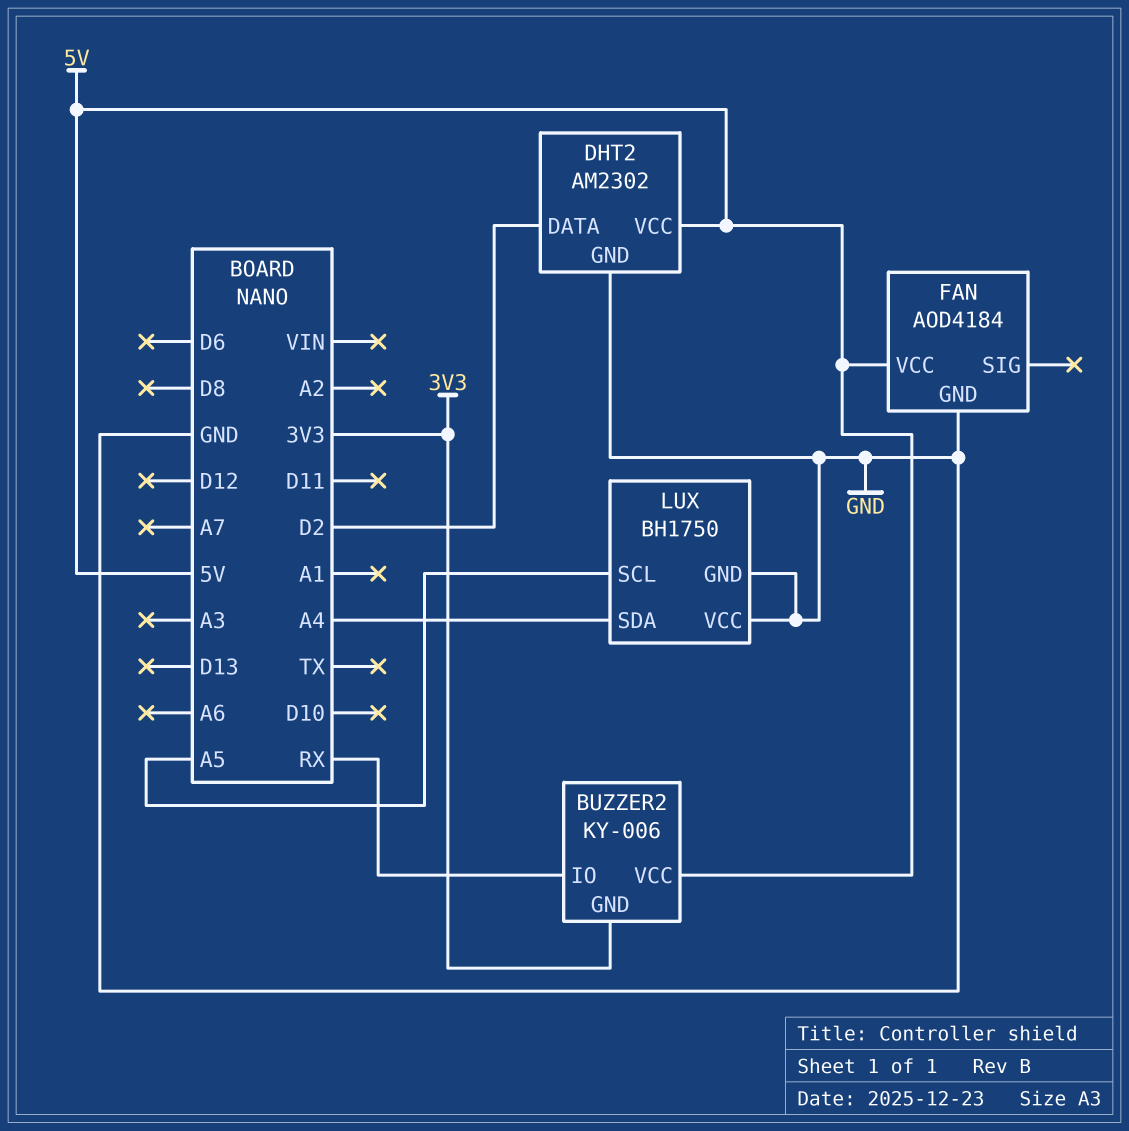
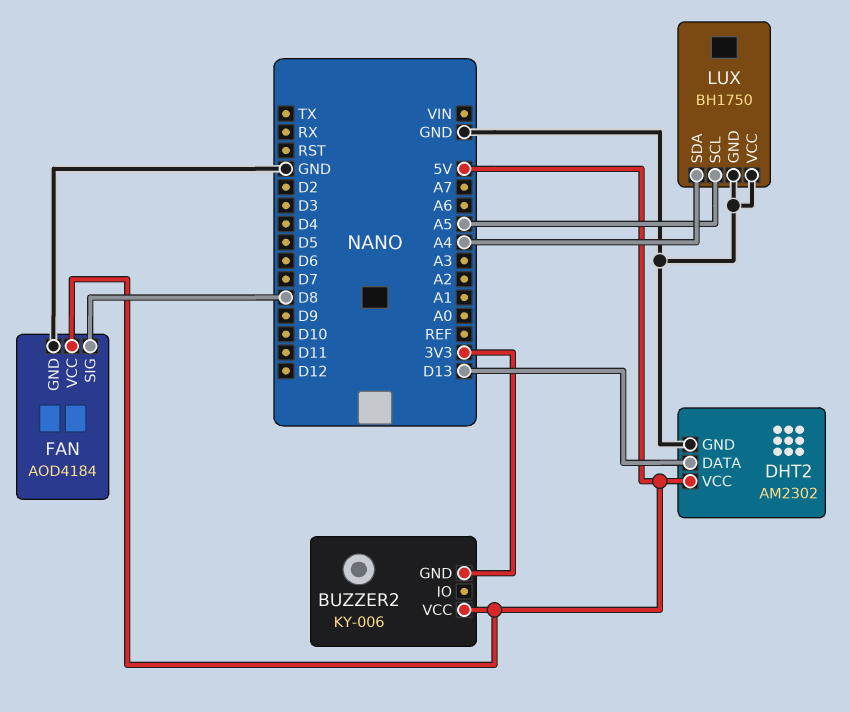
BUZZER2 pin IO: RX -> none
DHT2 pin DATA: D2 -> D13
FAN pin SIG: none -> D8

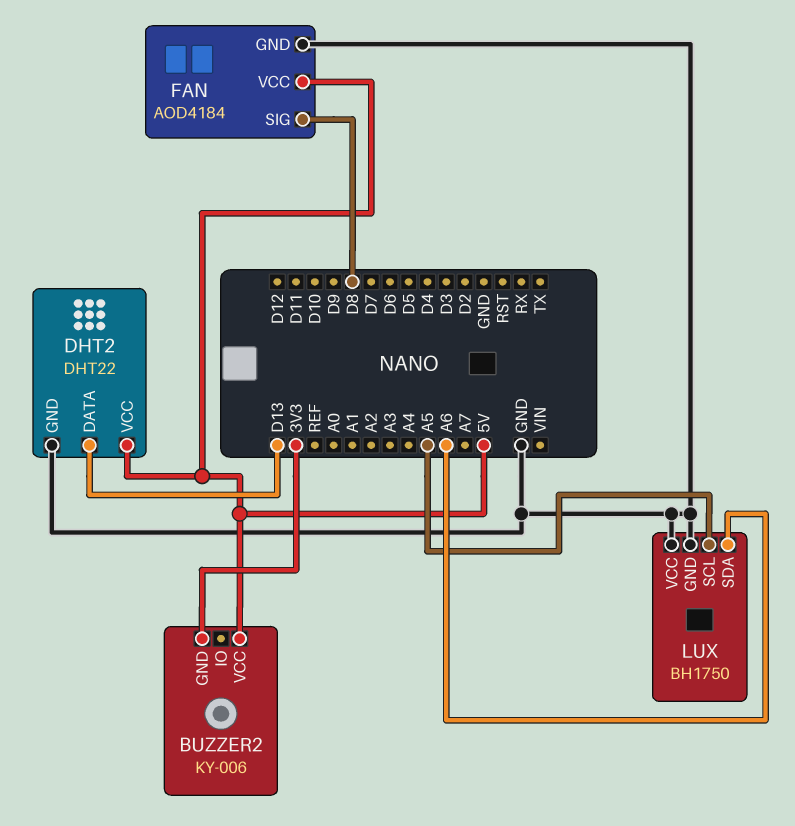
DHT2: AM2302 -> DHT22
LUX pin SDA: A4 -> A6

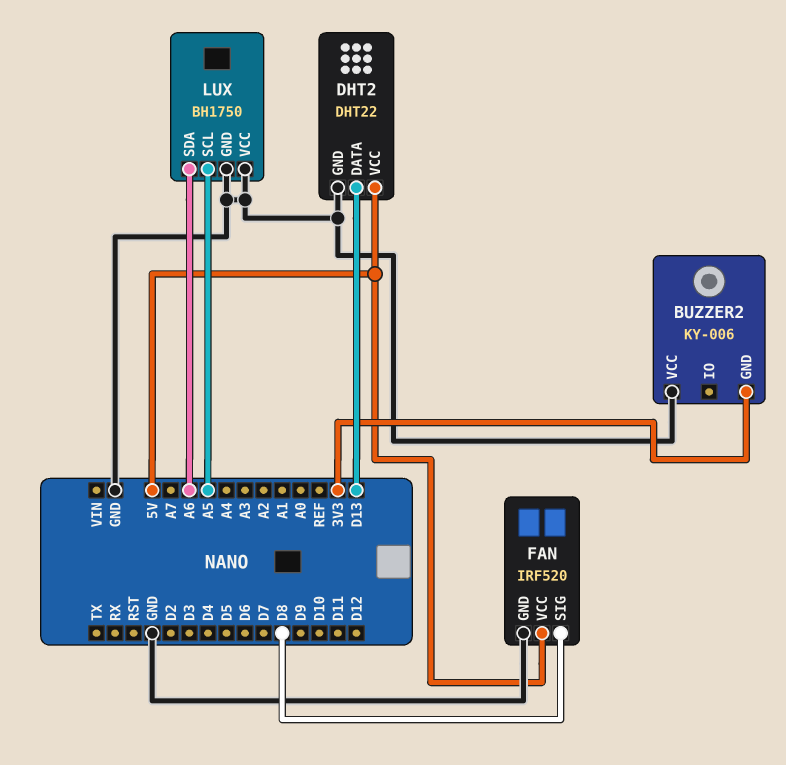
BUZZER2 pin VCC: 5V -> GND
FAN: AOD4184 -> IRF520

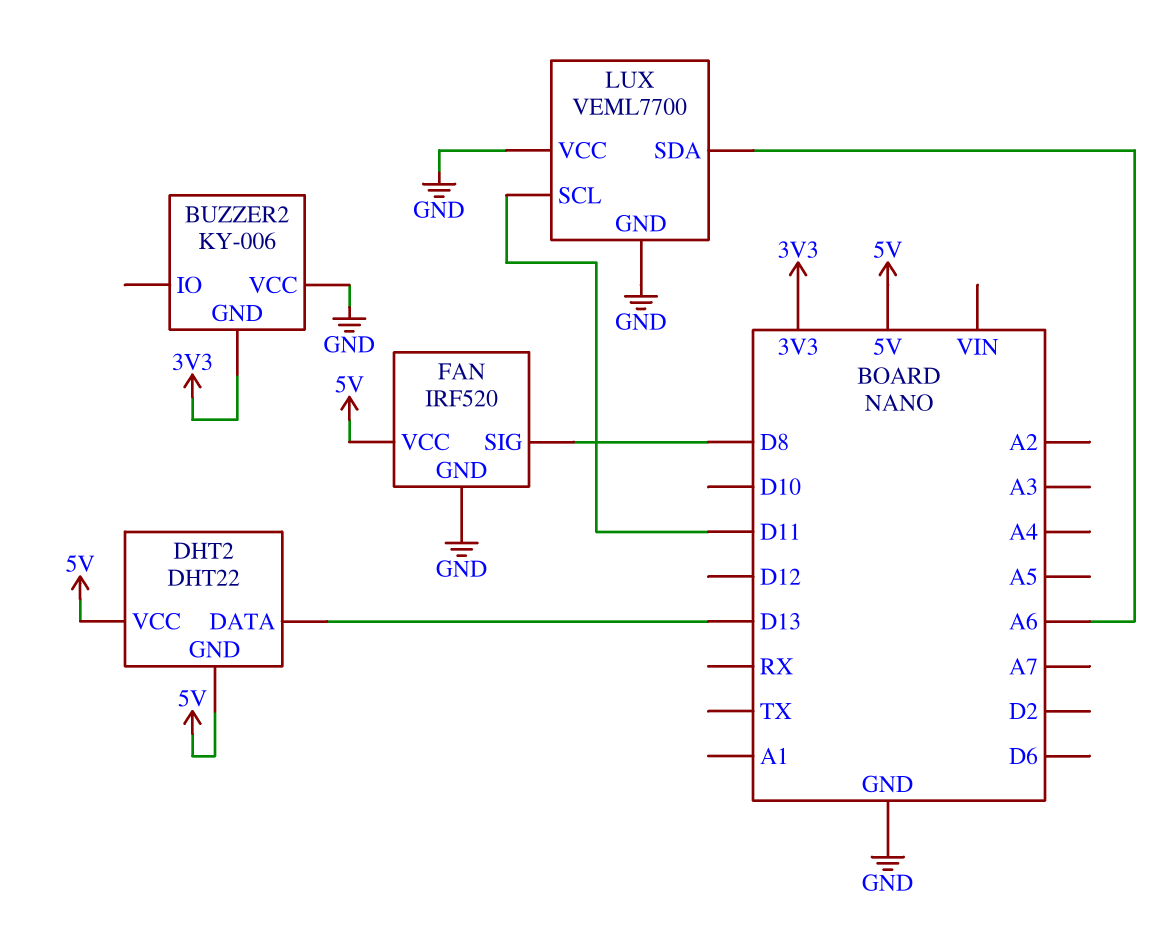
DHT2 pin GND: GND -> 5V
LUX: BH1750 -> VEML7700
LUX pin SCL: A5 -> D11

